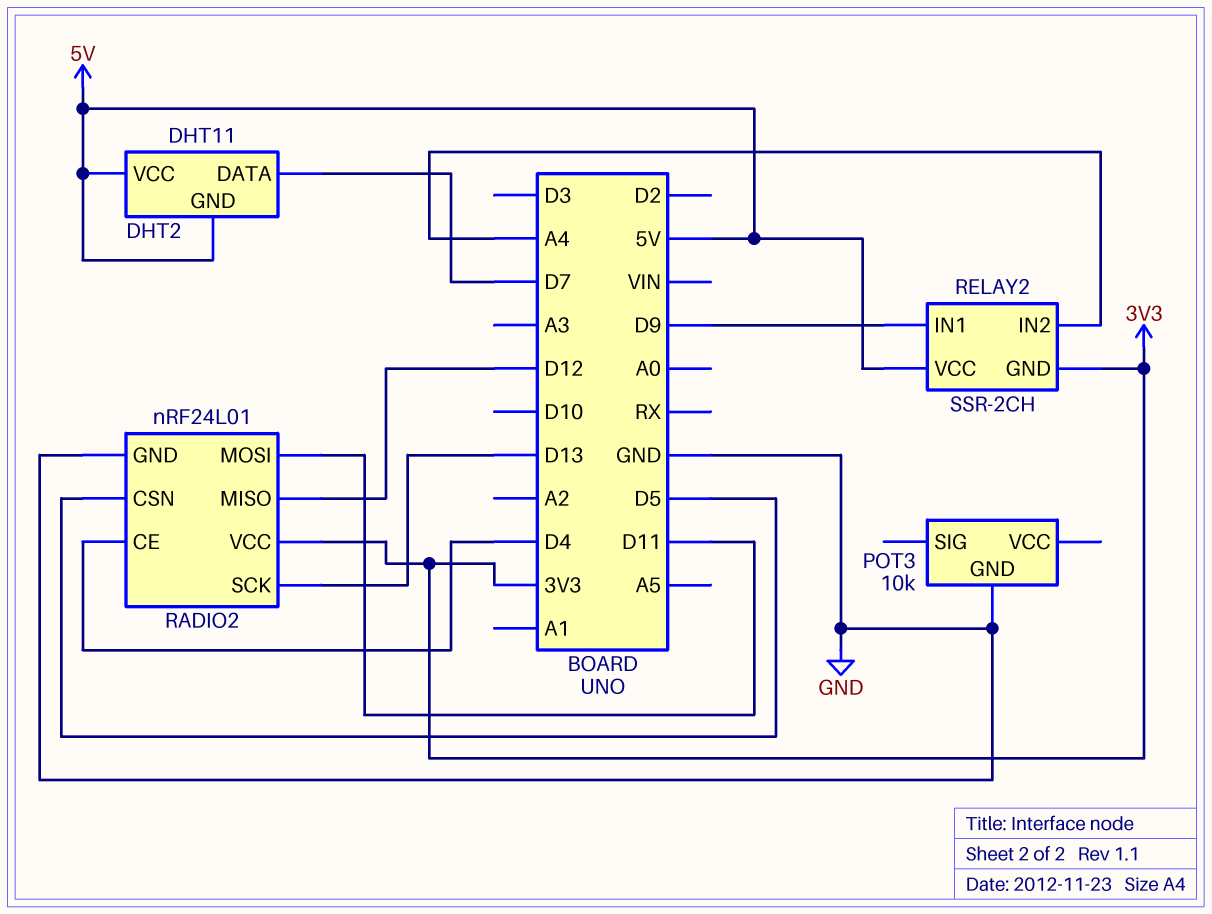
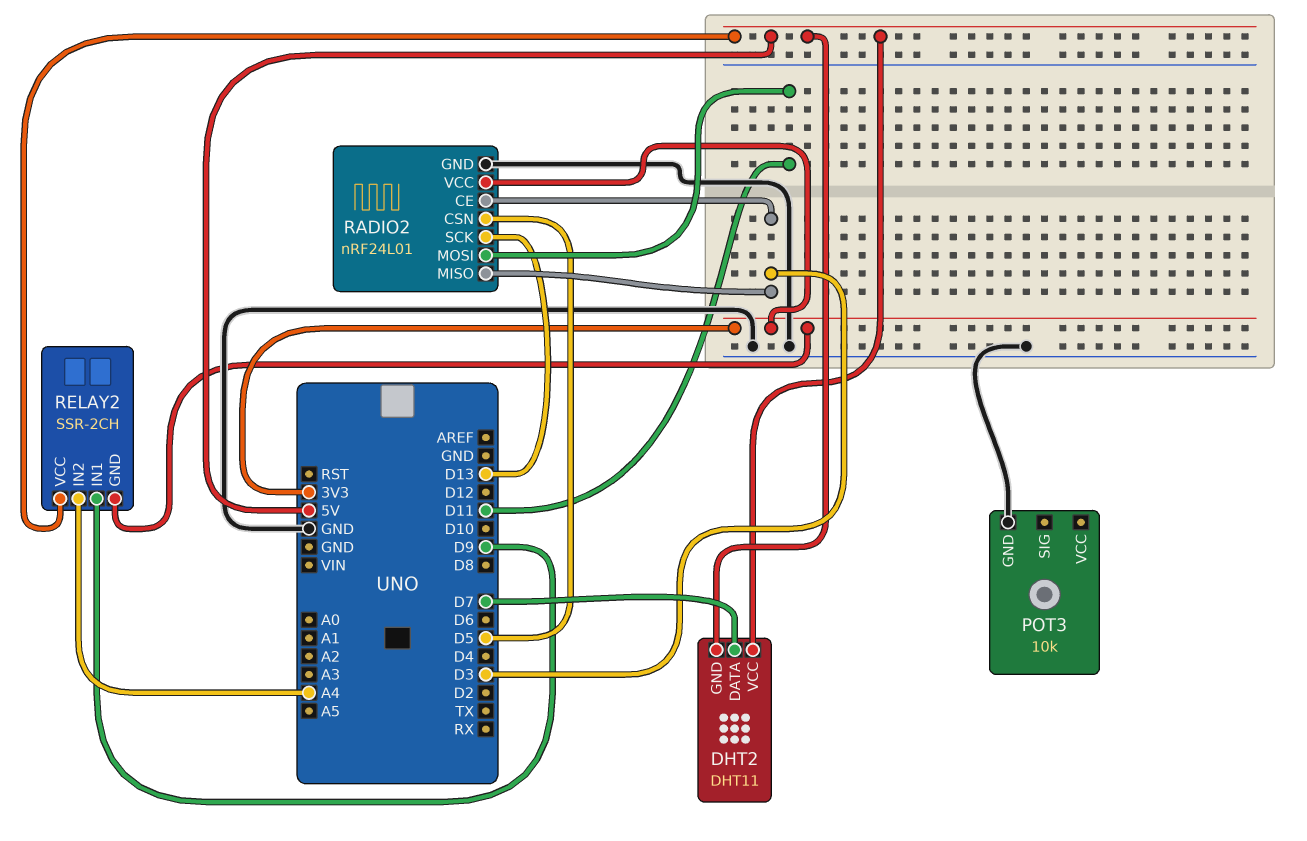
RADIO2 pin CE: D4 -> D3
RADIO2 pin MISO: D12 -> D3

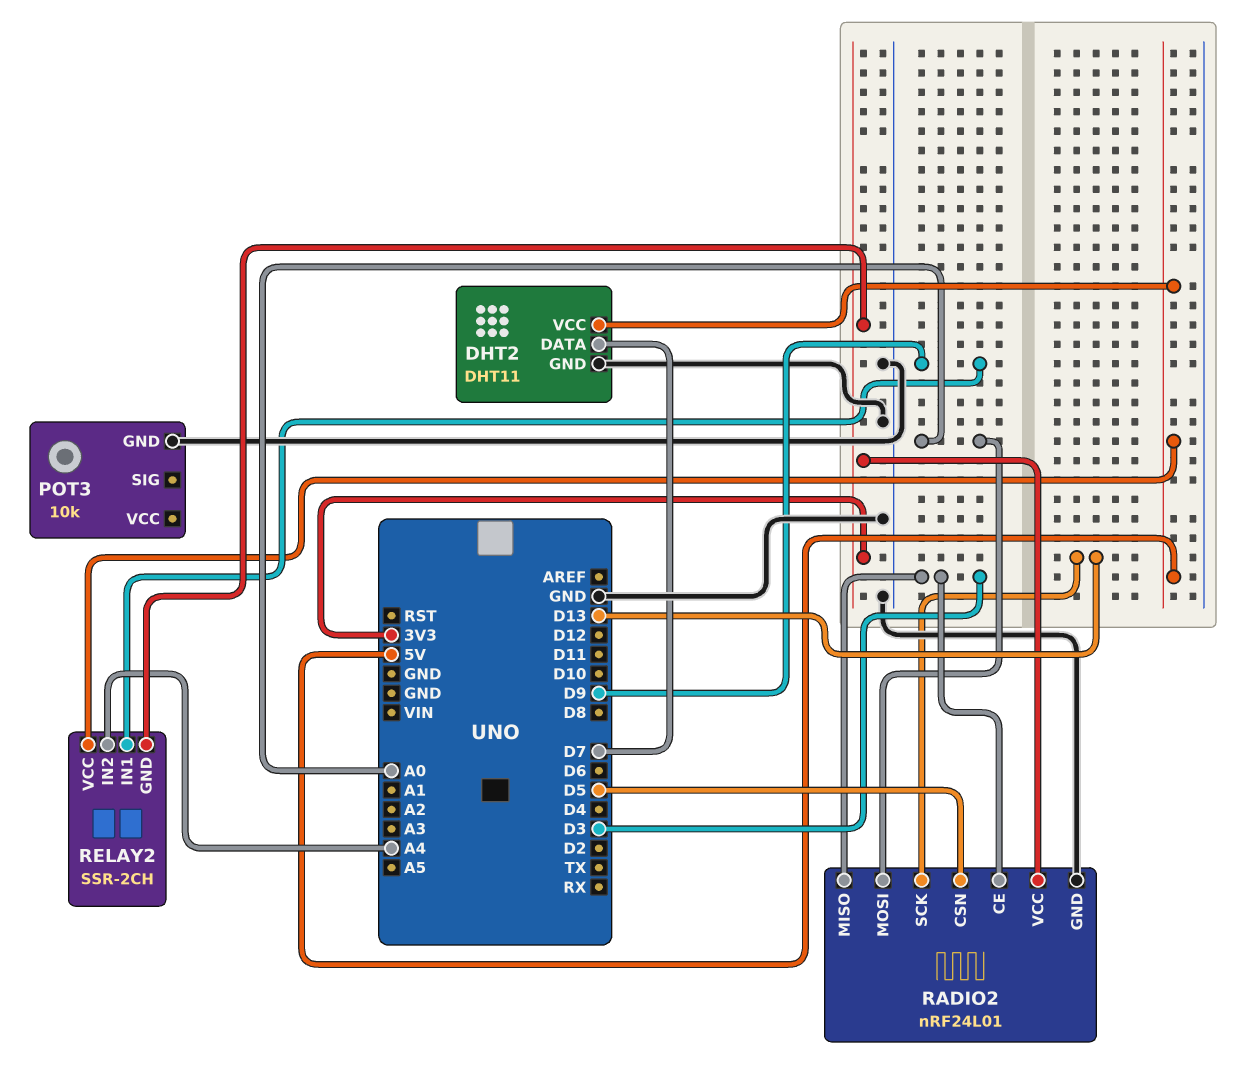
DHT2 pin GND: 5V -> GND
RADIO2 pin MOSI: D11 -> A0

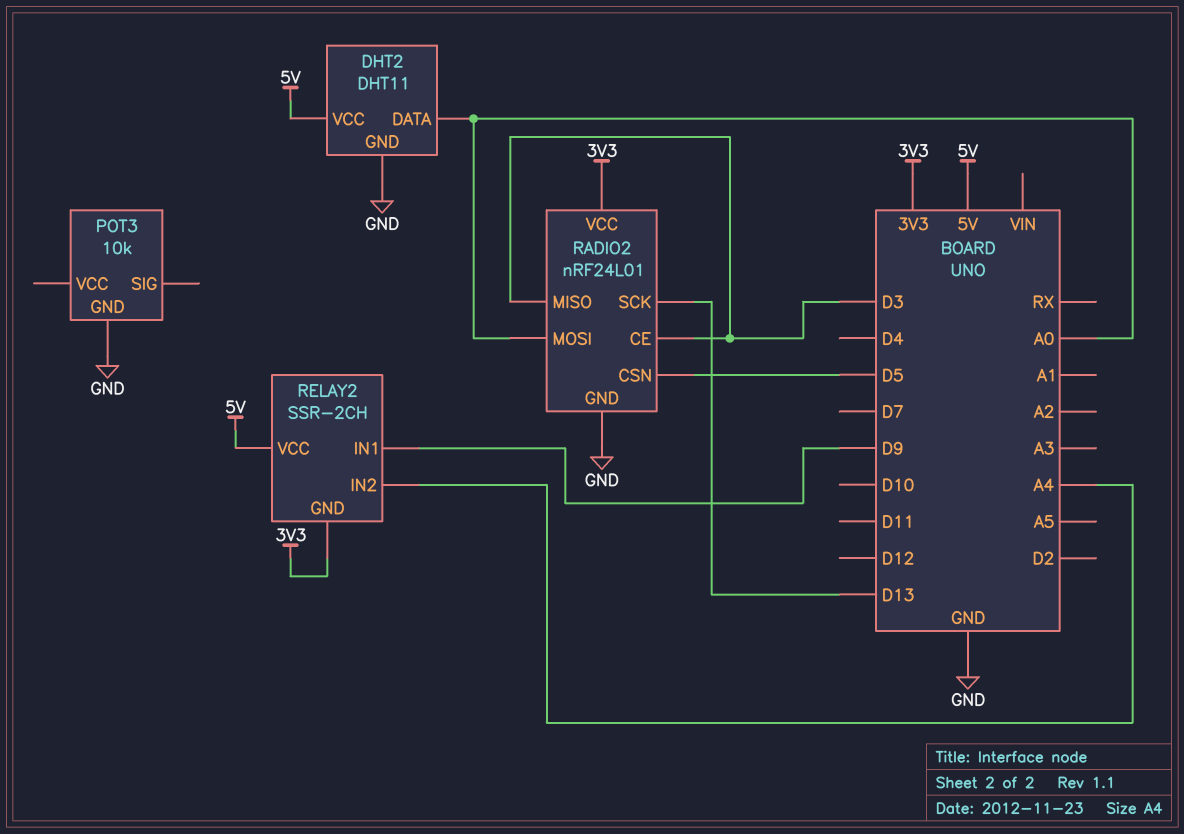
DHT2 pin DATA: D7 -> A0

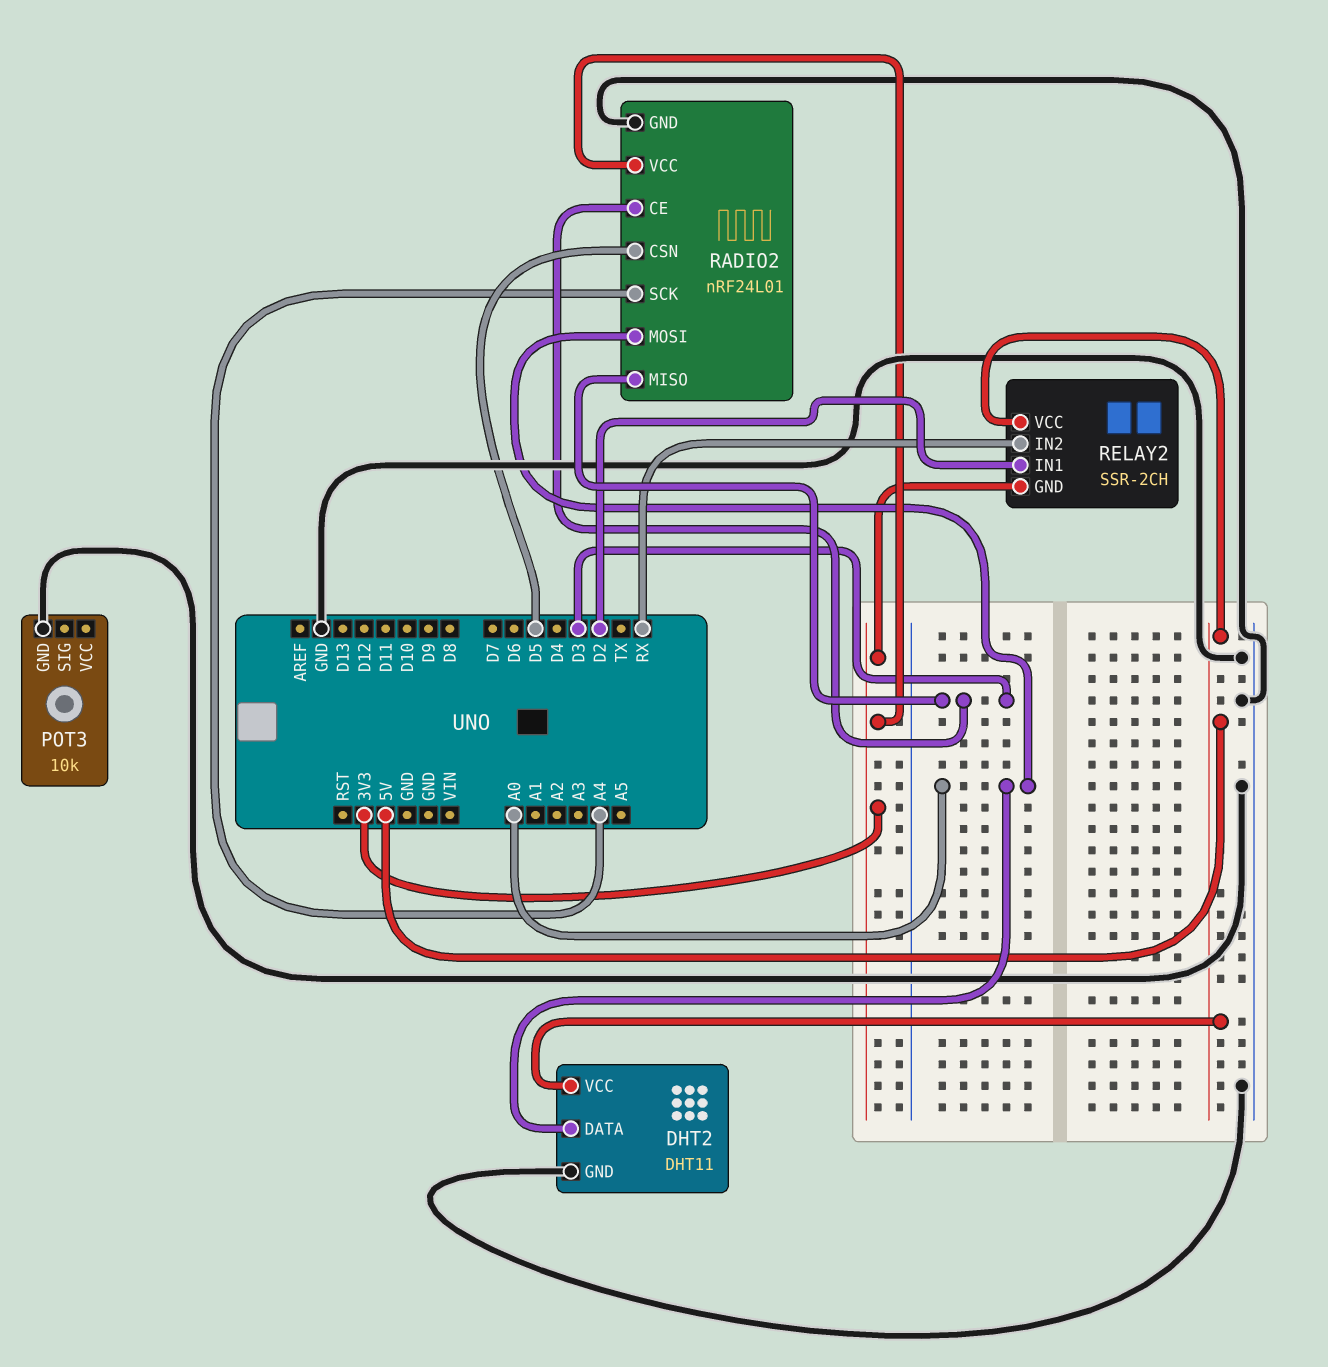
RADIO2 pin SCK: D13 -> A4
RELAY2 pin IN1: D9 -> D2
RELAY2 pin IN2: A4 -> RX

